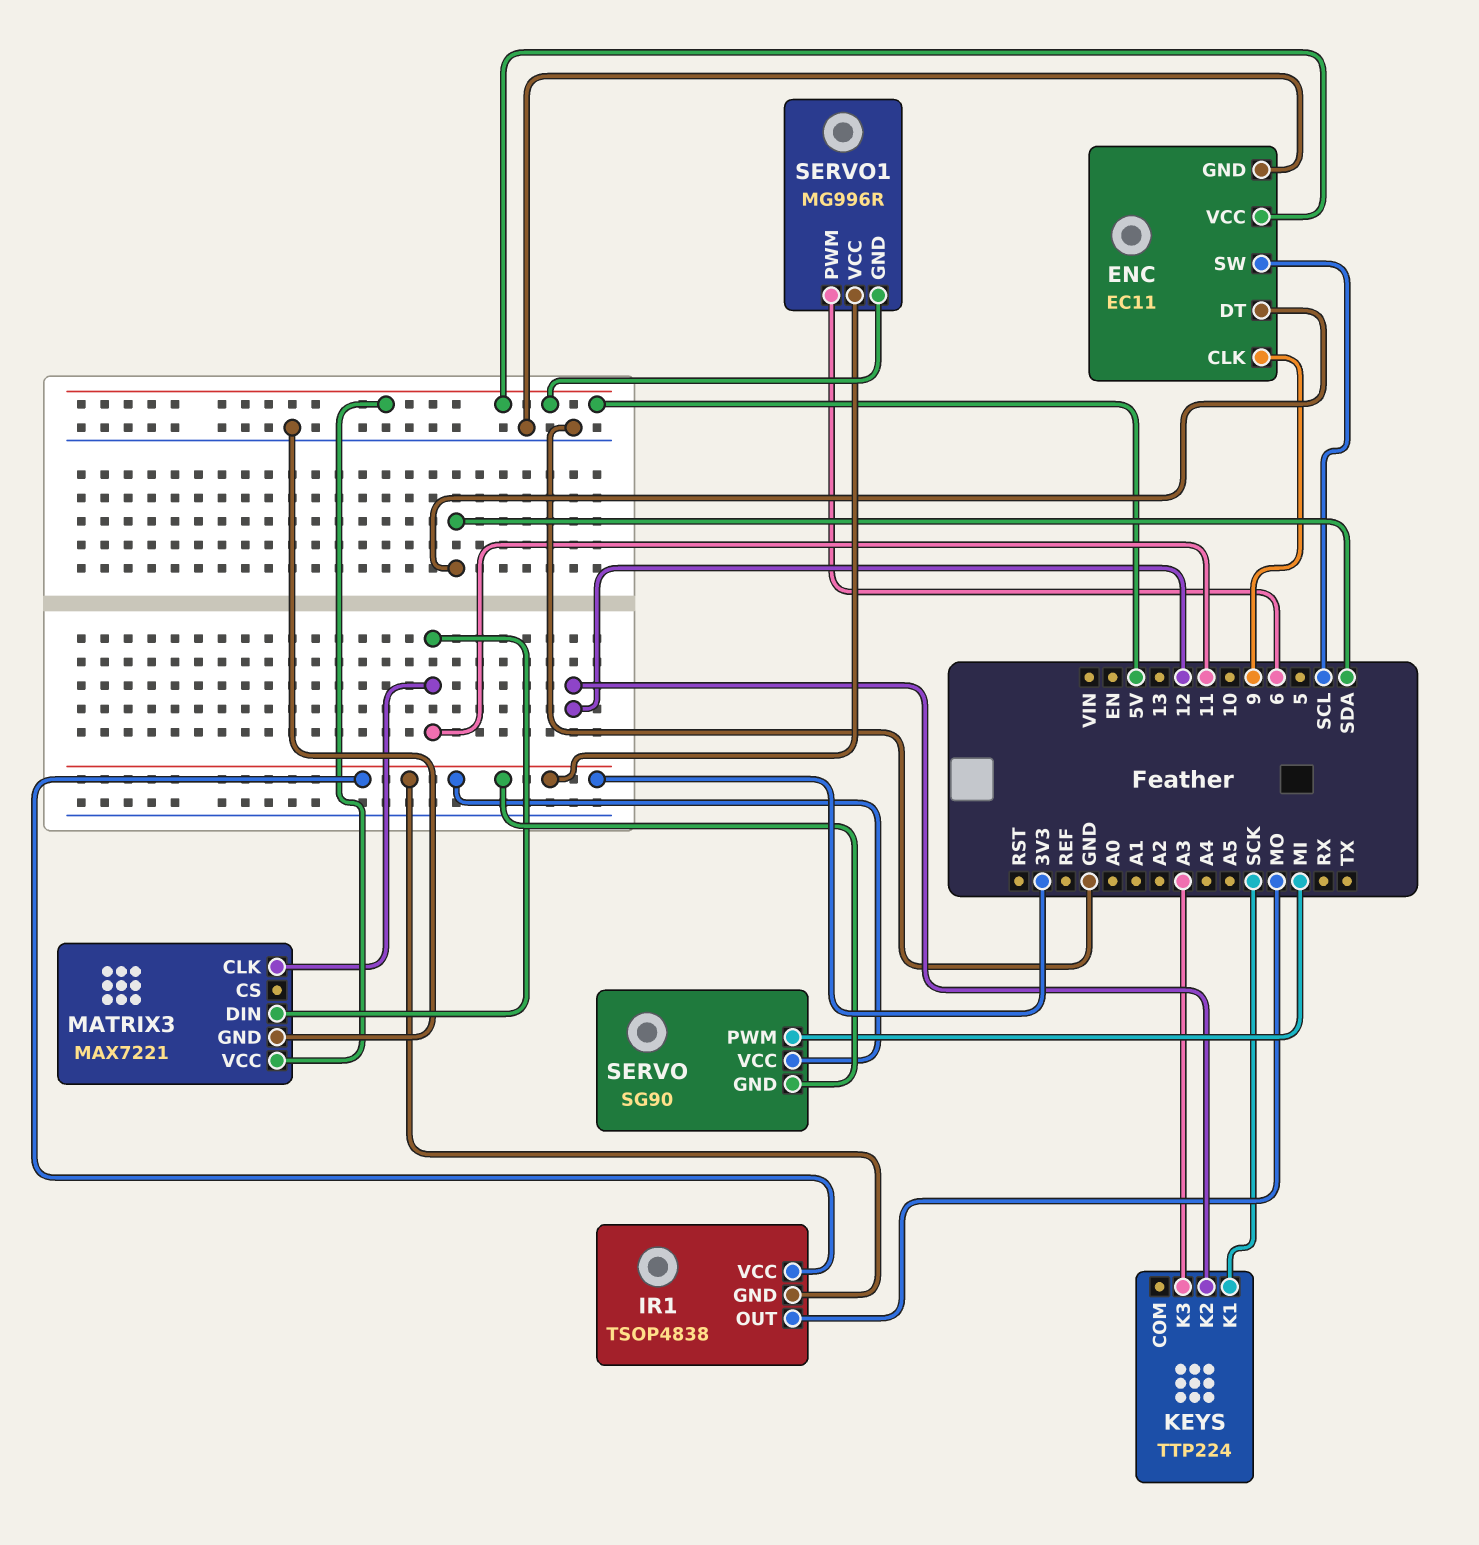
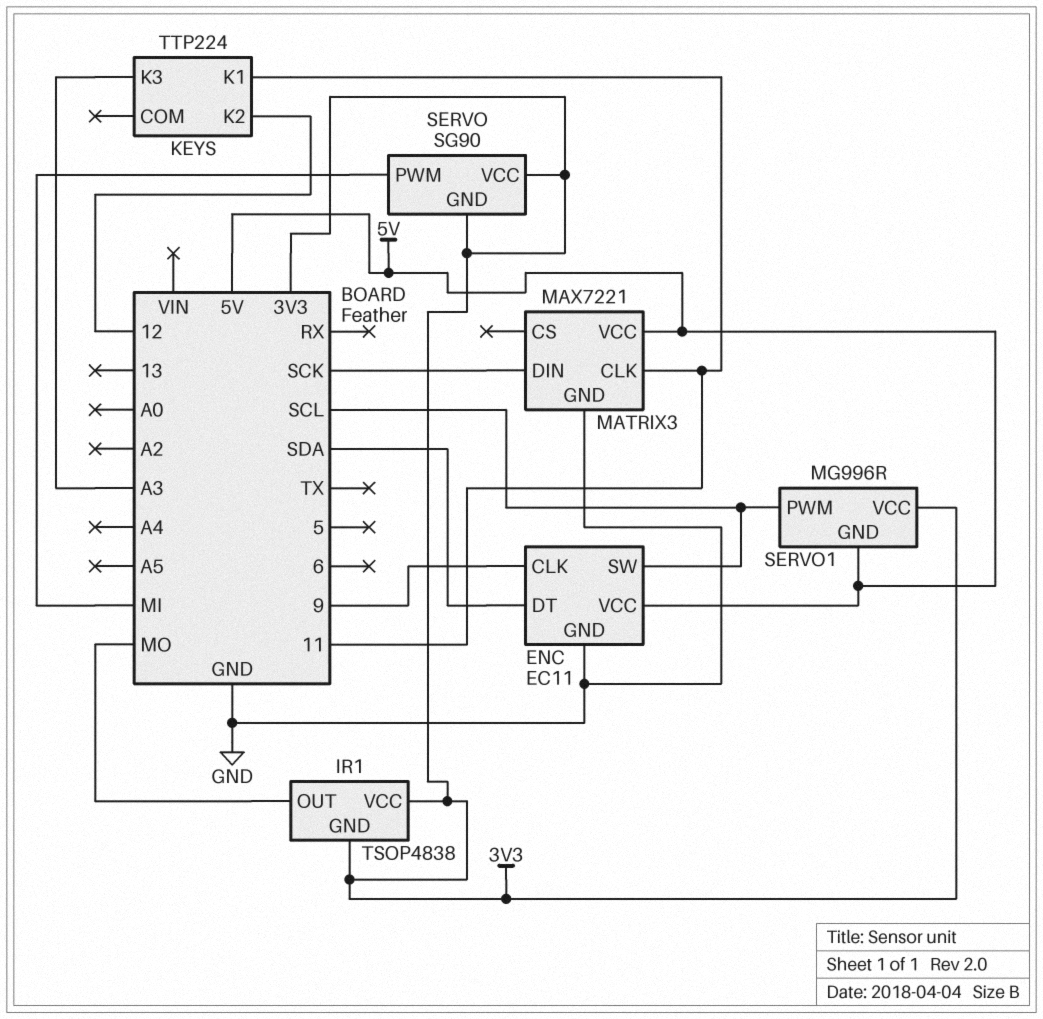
KEYS pin K1: SCK -> 11
MATRIX3 pin DIN: 11 -> SCK
SERVO1 pin PWM: 6 -> SCL

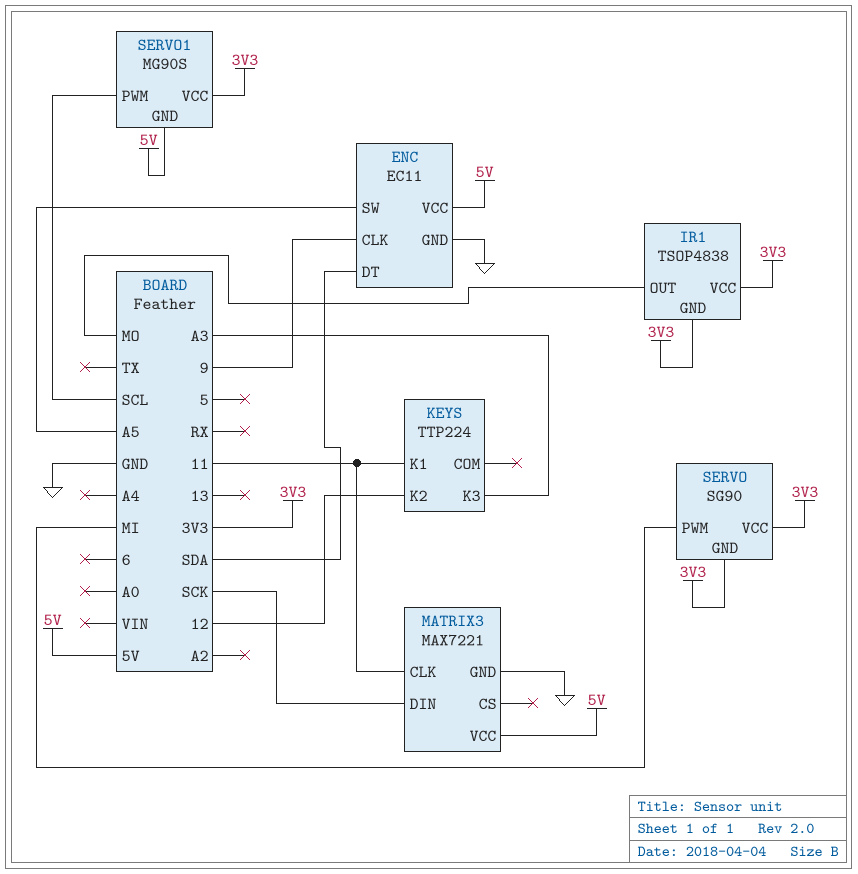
ENC pin SW: SCL -> A5
SERVO1: MG996R -> MG90S

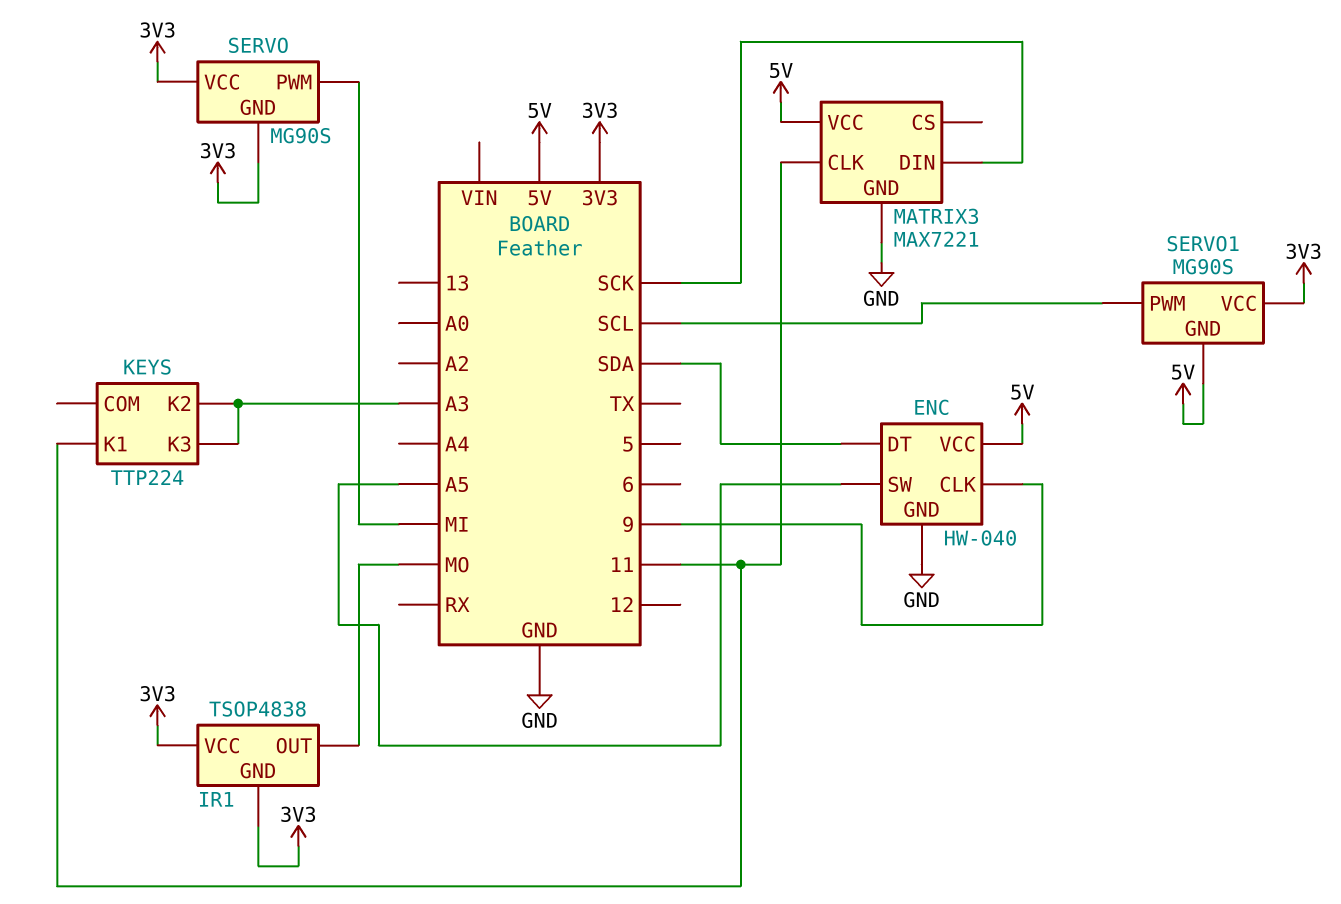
ENC: EC11 -> HW-040
KEYS pin K2: 12 -> A3
SERVO: SG90 -> MG90S

